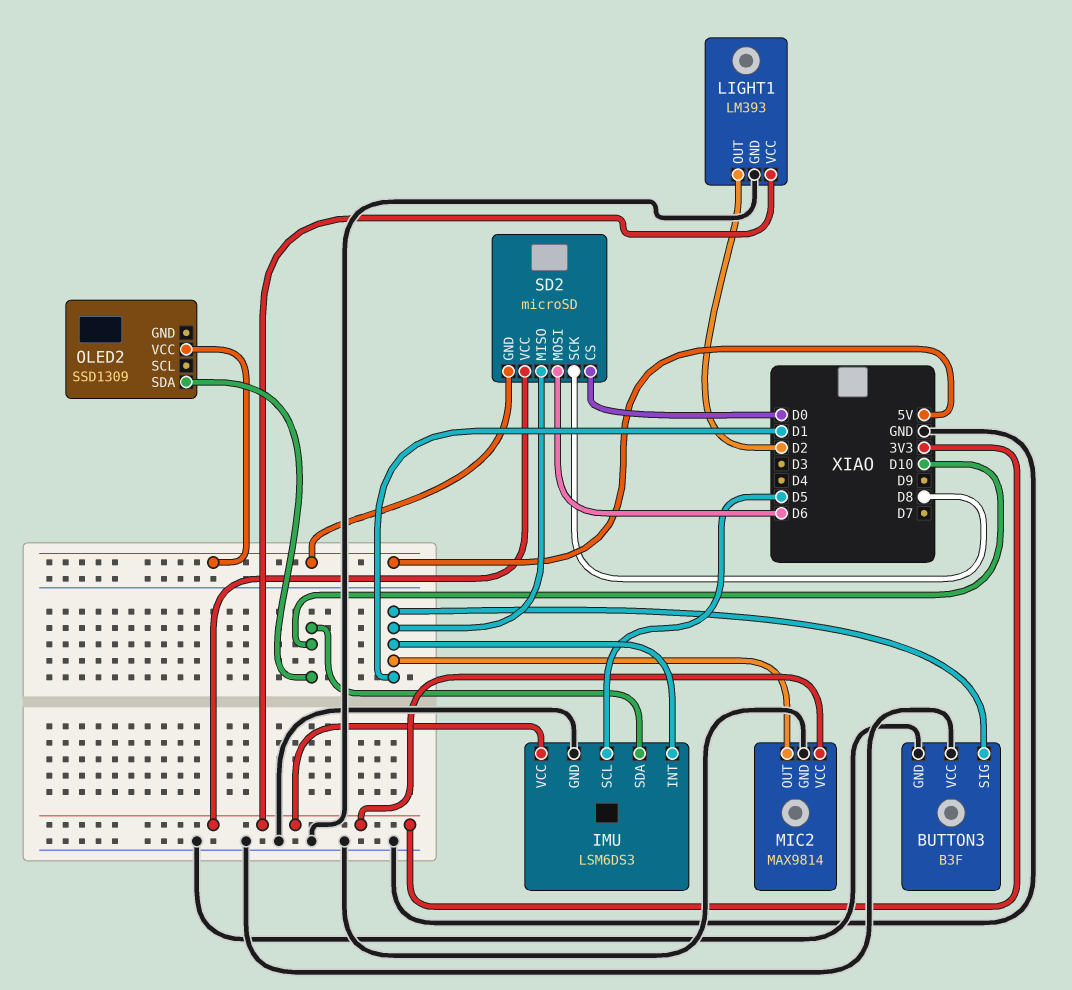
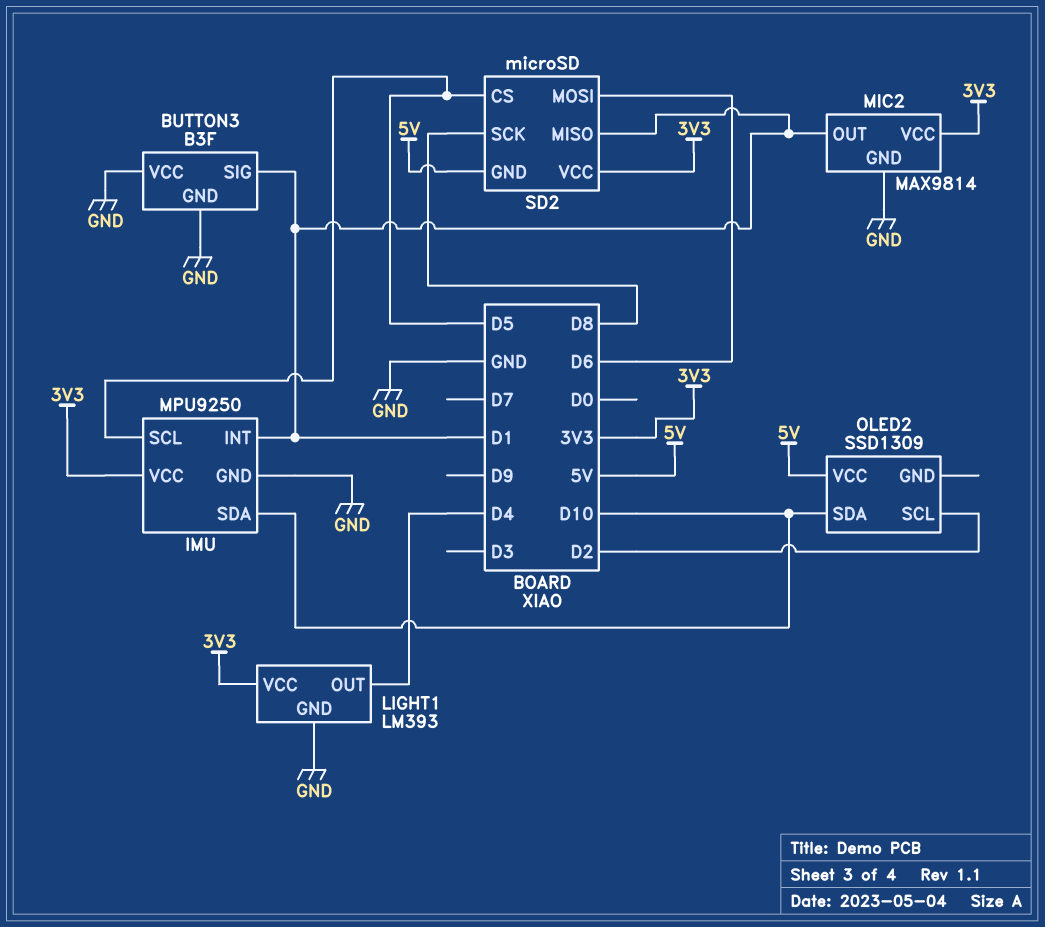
IMU: LSM6DS3 -> MPU9250
LIGHT1 pin OUT: D2 -> D4
OLED2 pin SCL: none -> D2
SD2 pin CS: D0 -> D5

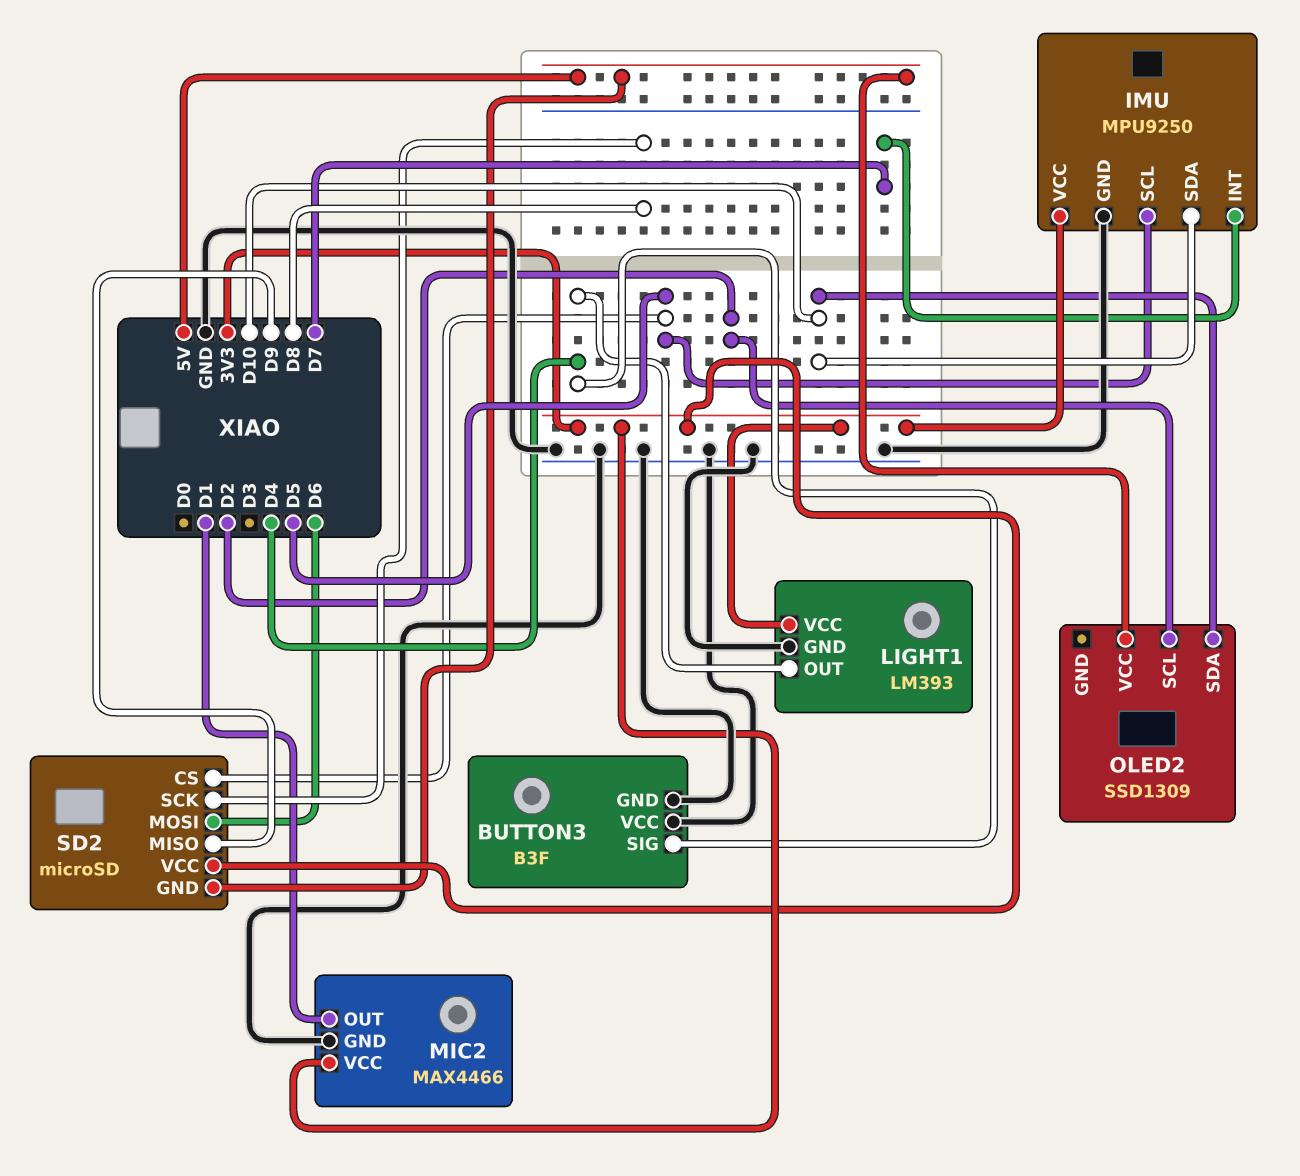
BUTTON3 pin SIG: D1 -> D4
IMU pin INT: D1 -> D7
MIC2: MAX9814 -> MAX4466
SD2 pin MISO: D1 -> D9

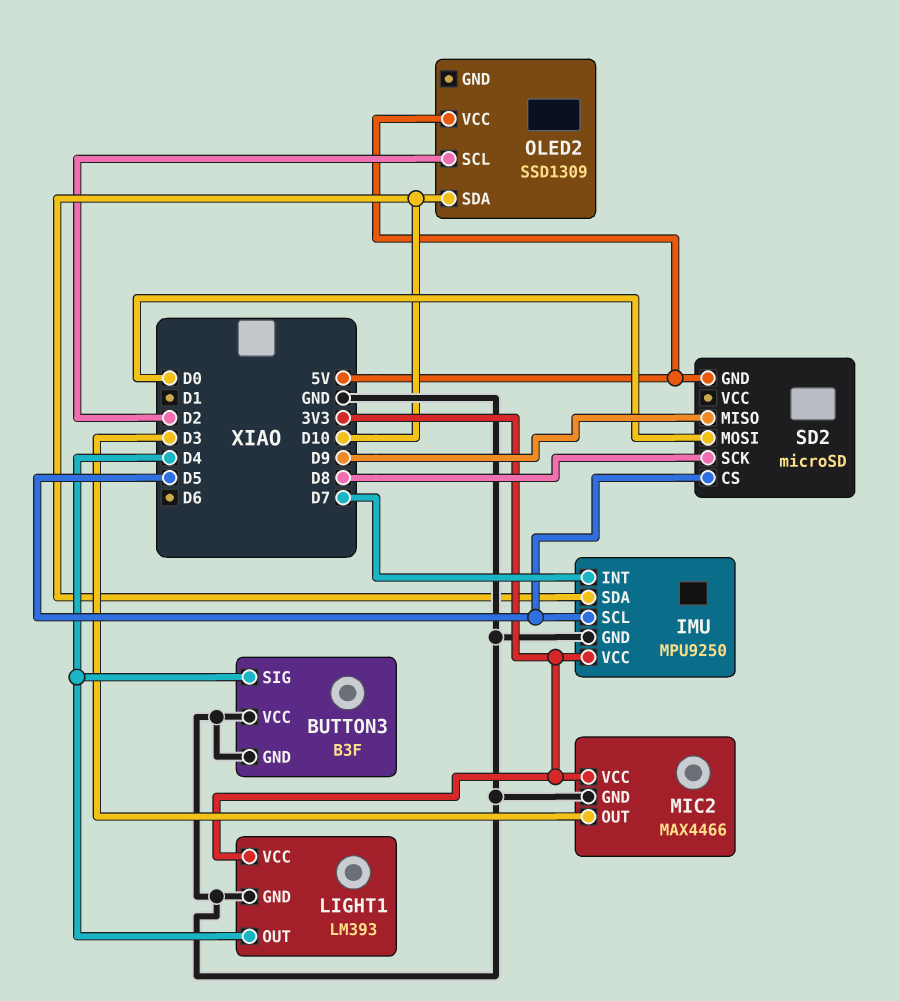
MIC2 pin OUT: D1 -> D3
SD2 pin MOSI: D6 -> D0
SD2 pin VCC: 3V3 -> none

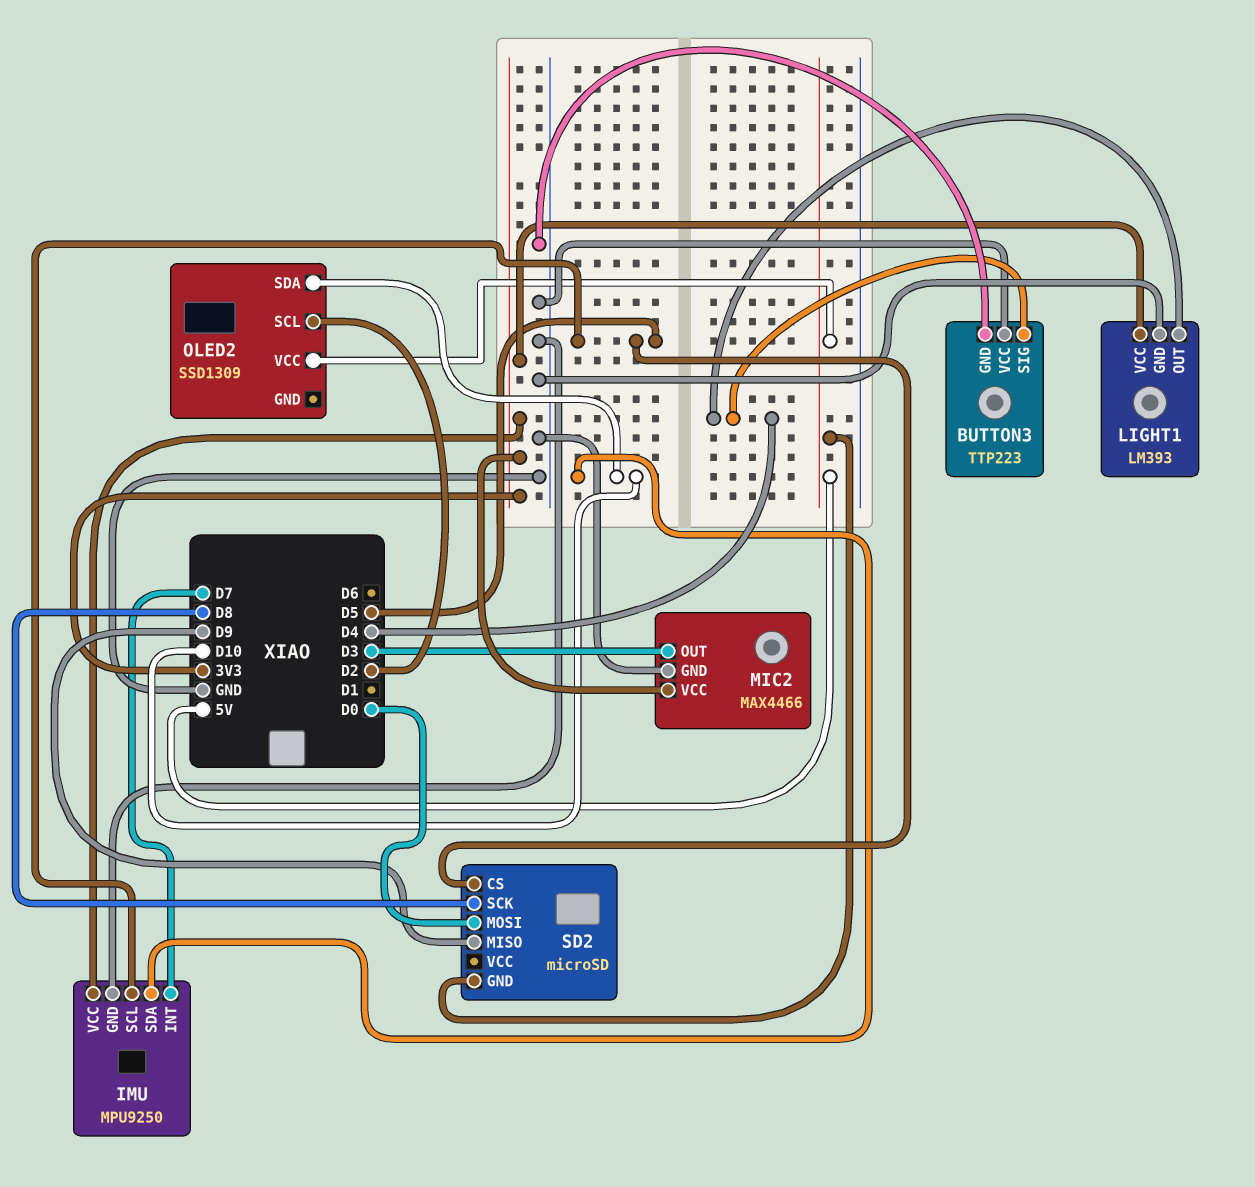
BUTTON3: B3F -> TTP223

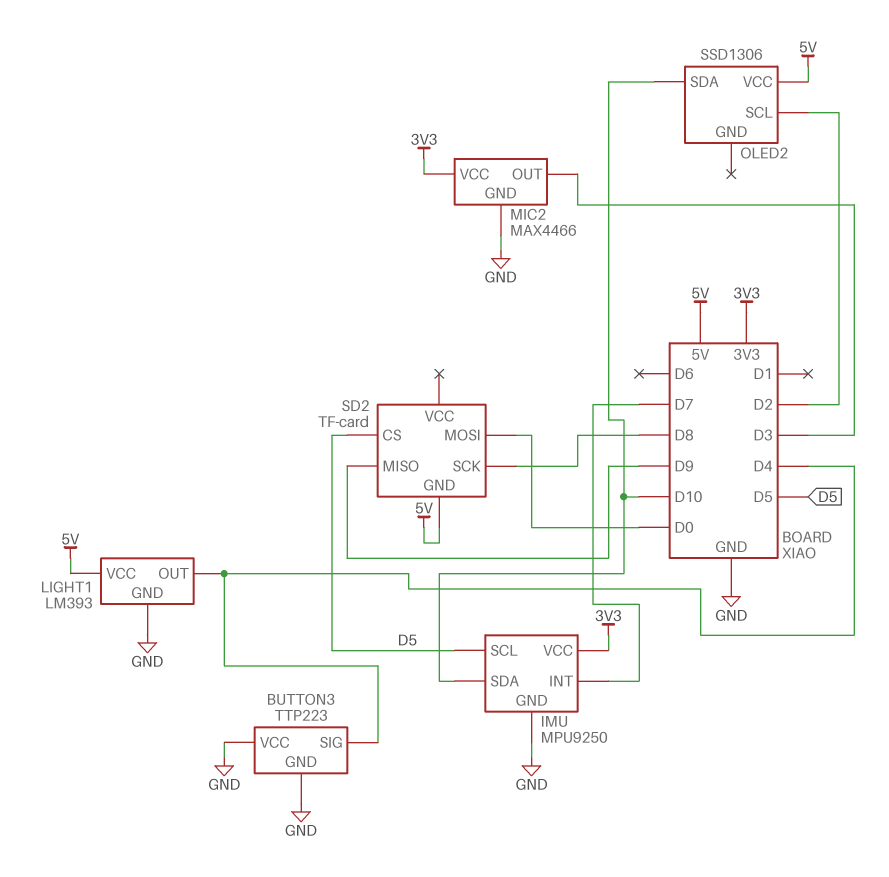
LIGHT1 pin VCC: 3V3 -> 5V
OLED2: SSD1309 -> SSD1306
SD2: microSD -> TF-card

